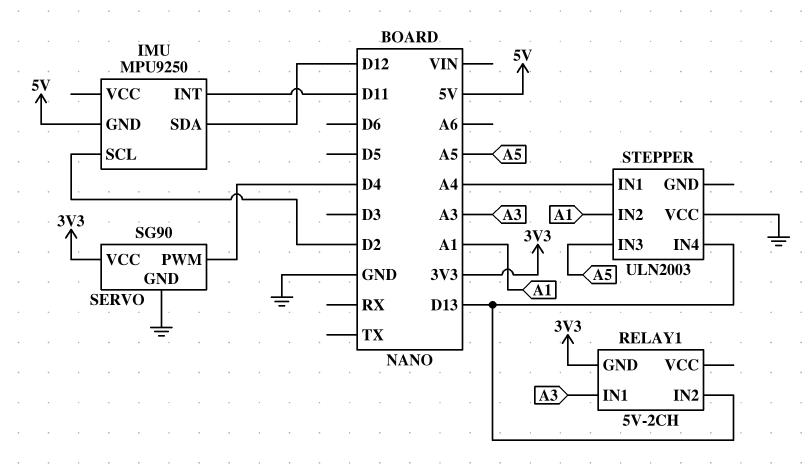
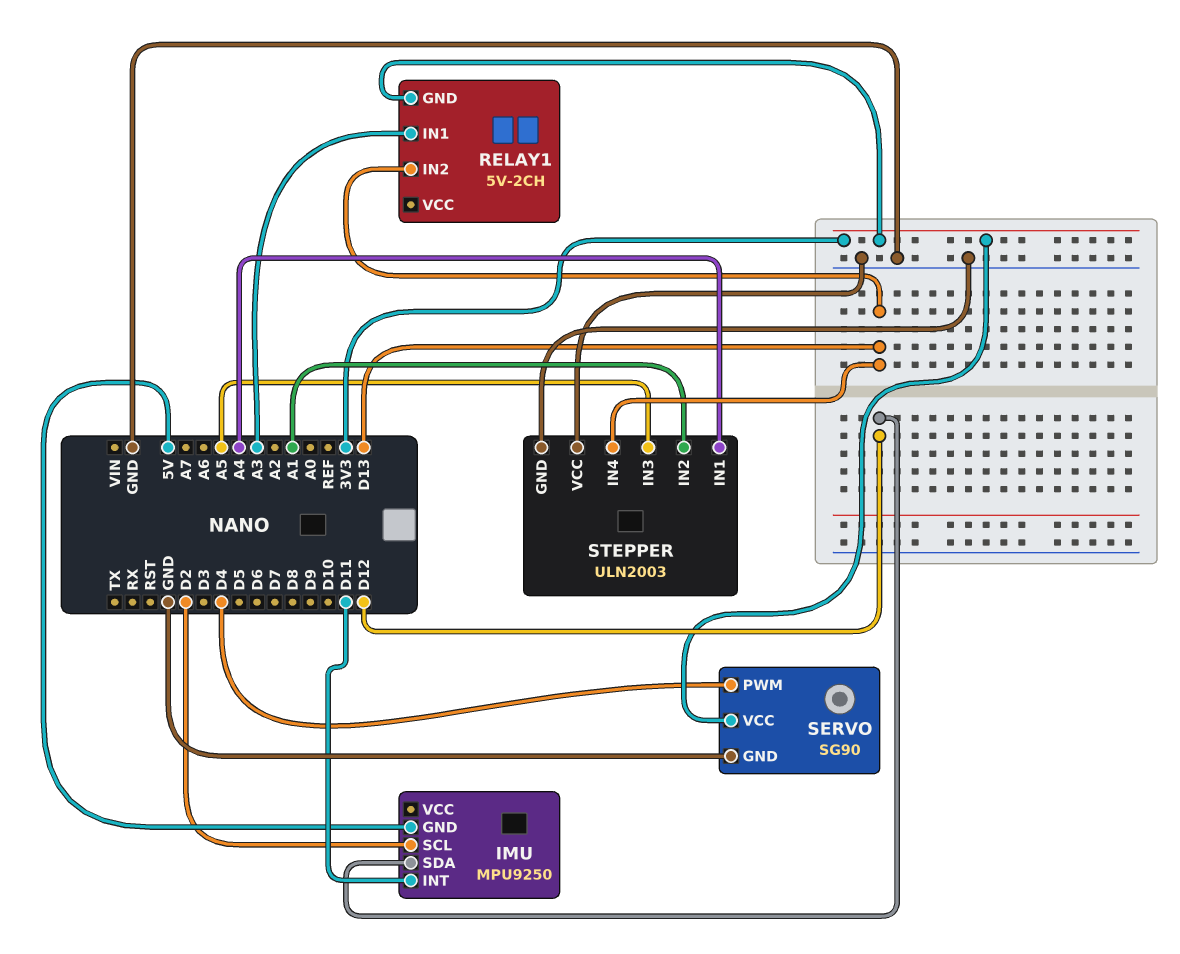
STEPPER pin GND: none -> GND

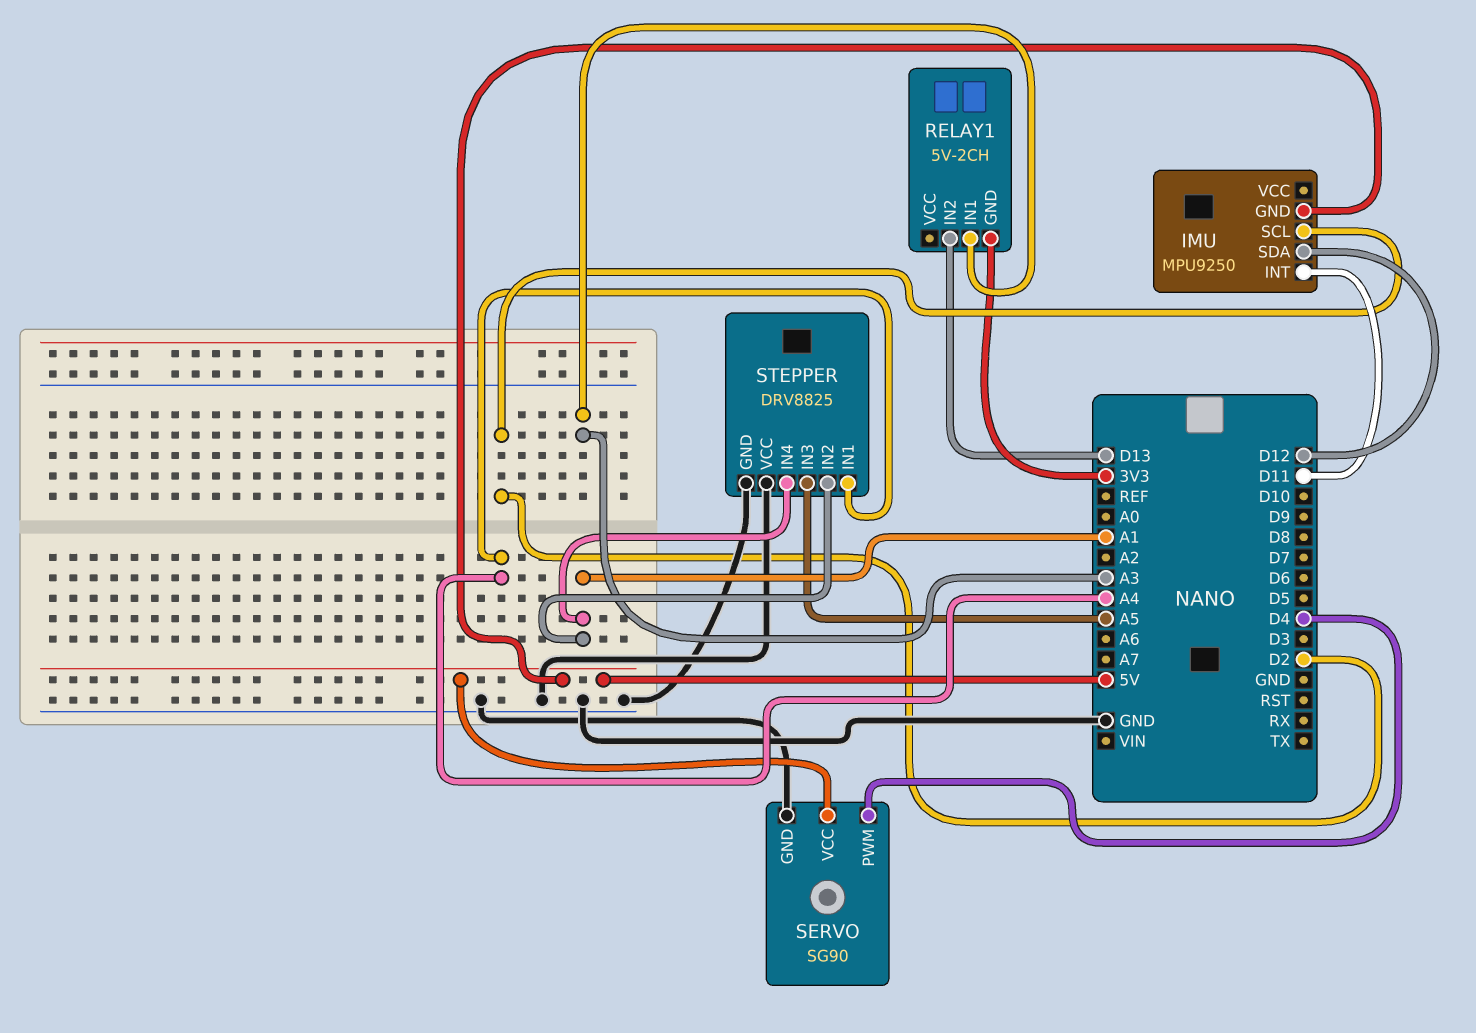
SERVO pin VCC: 3V3 -> 5V
STEPPER: ULN2003 -> DRV8825
STEPPER pin IN4: D13 -> A1

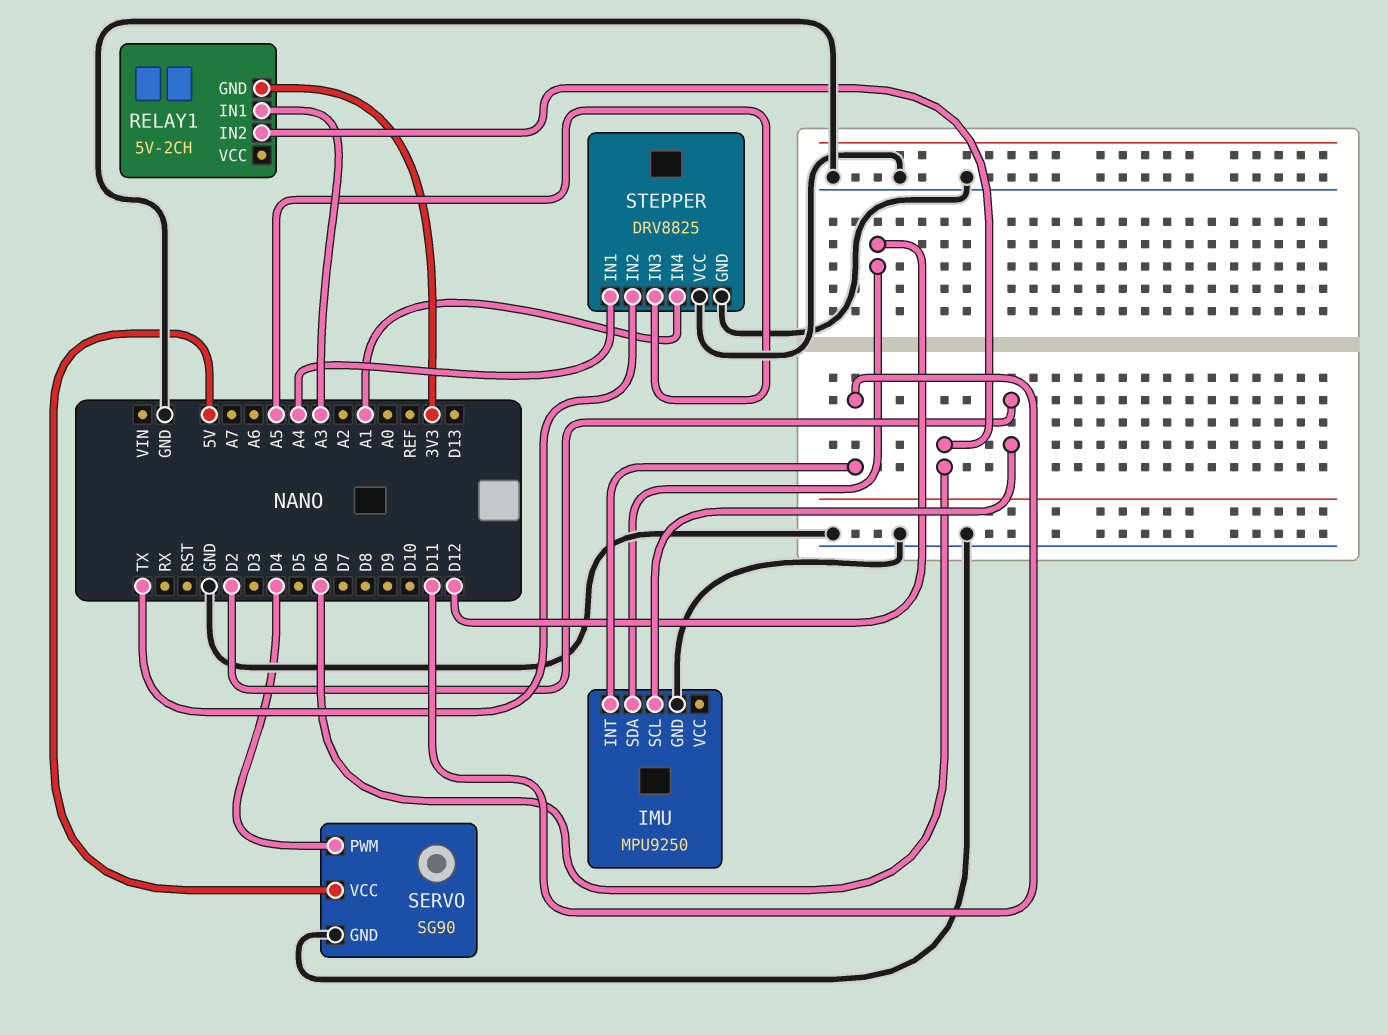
IMU pin GND: 5V -> GND
RELAY1 pin IN2: D13 -> D6
STEPPER pin IN2: A1 -> TX

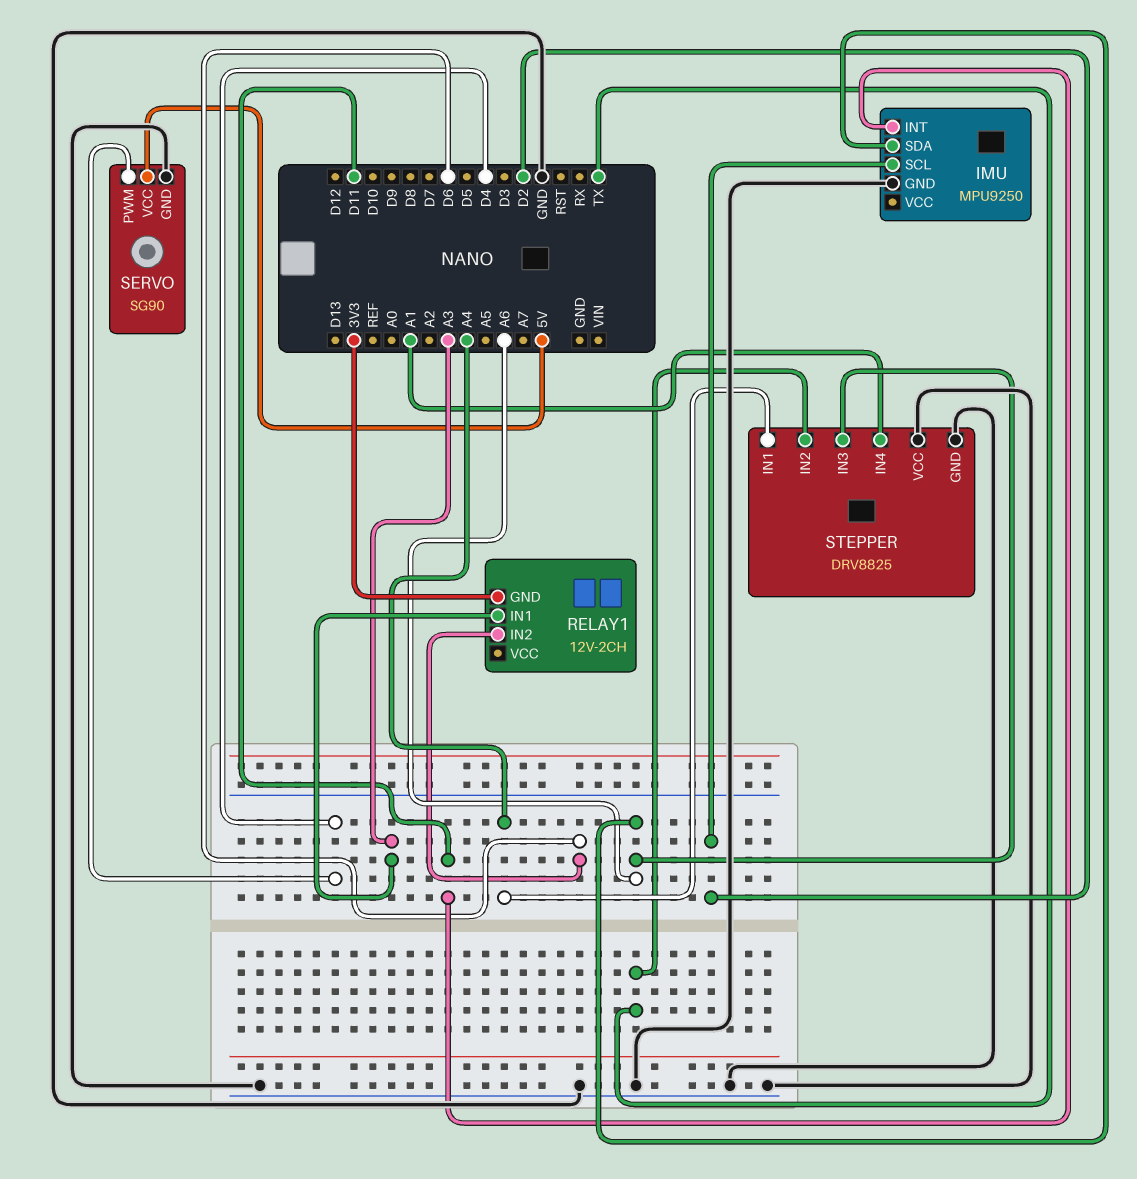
IMU pin SDA: D12 -> A6
RELAY1: 5V-2CH -> 12V-2CH
STEPPER pin IN3: A5 -> A6

